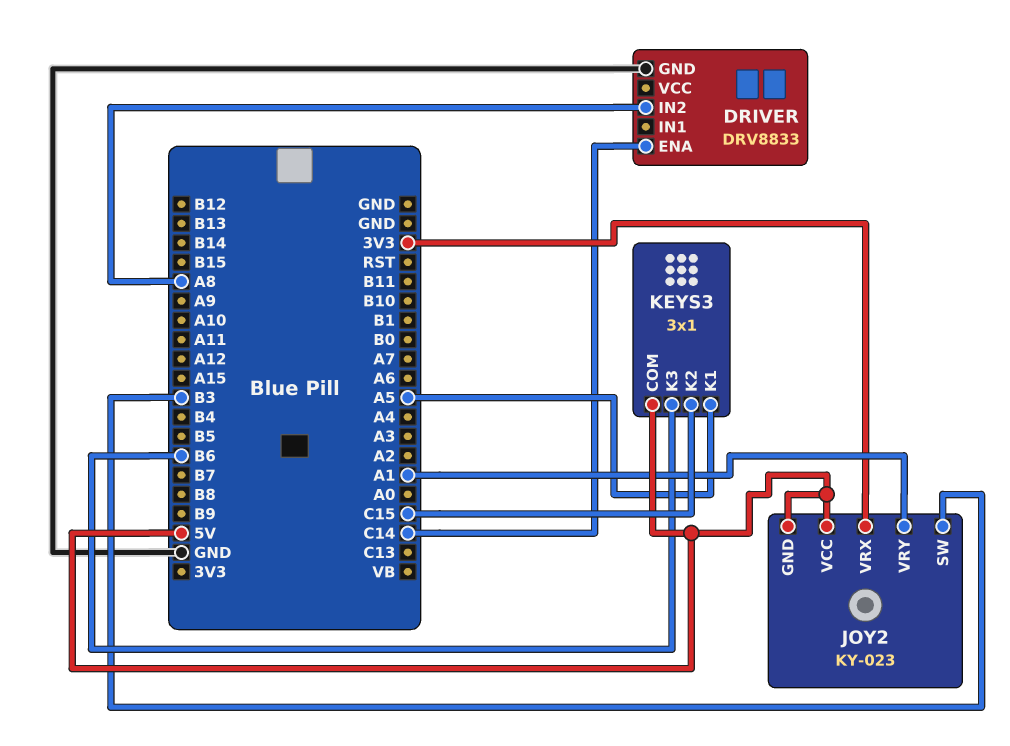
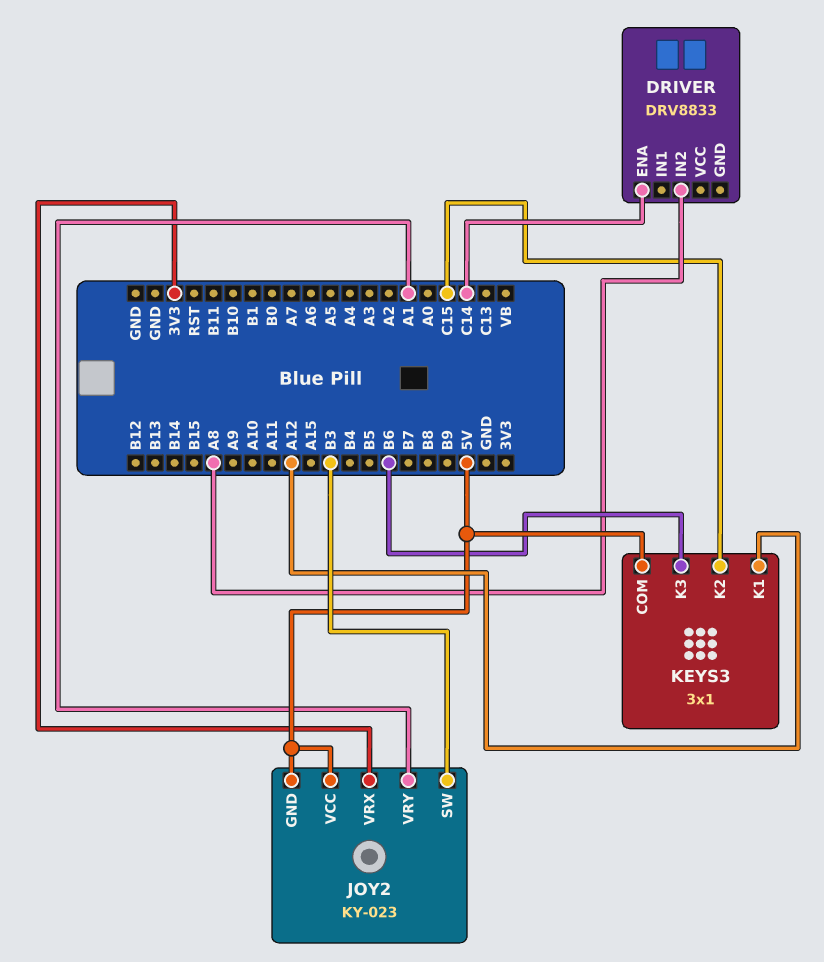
DRIVER pin GND: GND -> none
KEYS3 pin K1: A5 -> A12

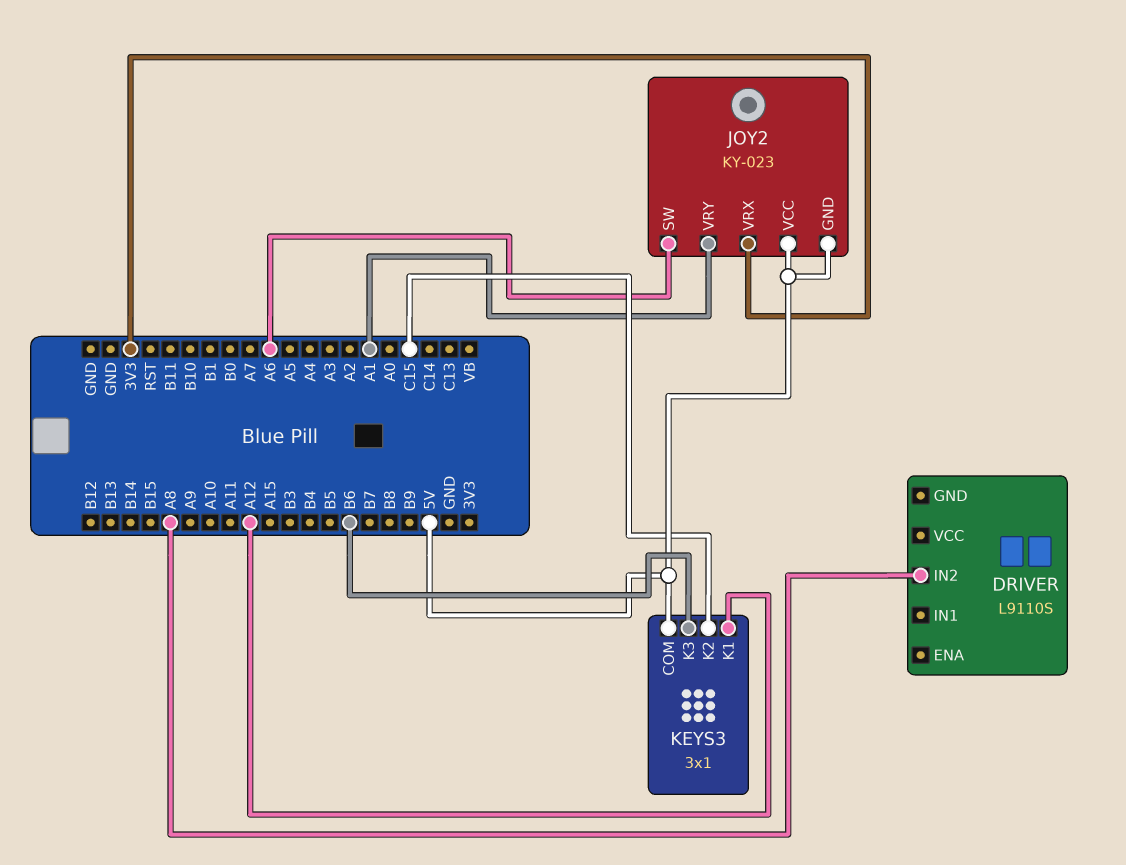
DRIVER: DRV8833 -> L9110S
DRIVER pin ENA: C14 -> none
JOY2 pin SW: B3 -> A6

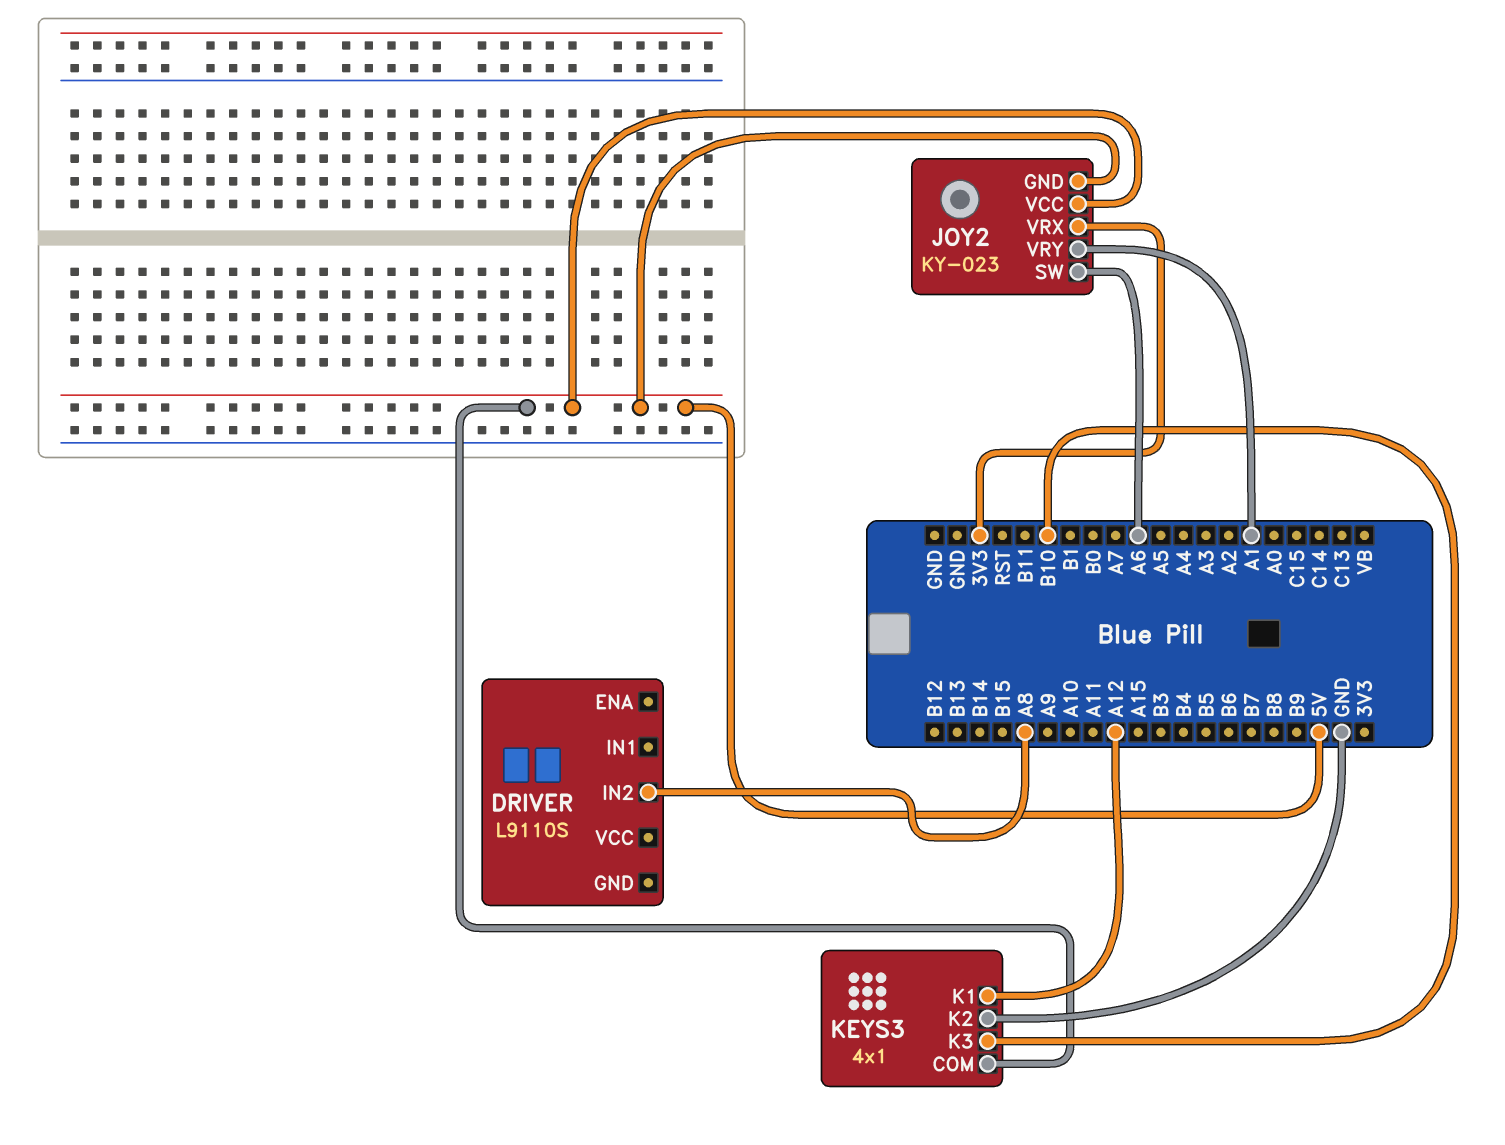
KEYS3: 3x1 -> 4x1
KEYS3 pin K2: C15 -> GND
KEYS3 pin K3: B6 -> B10

